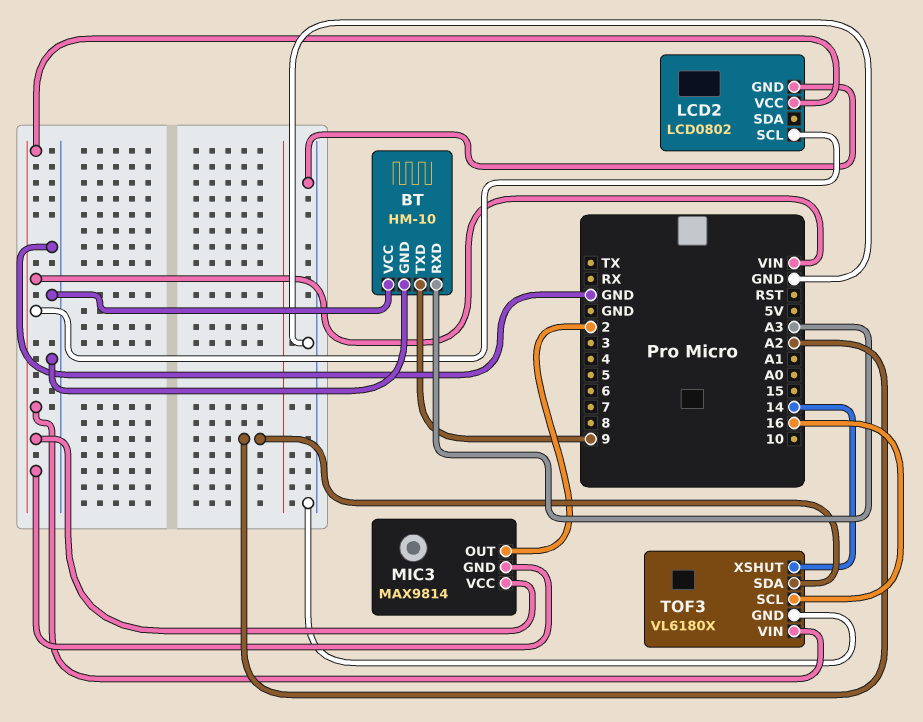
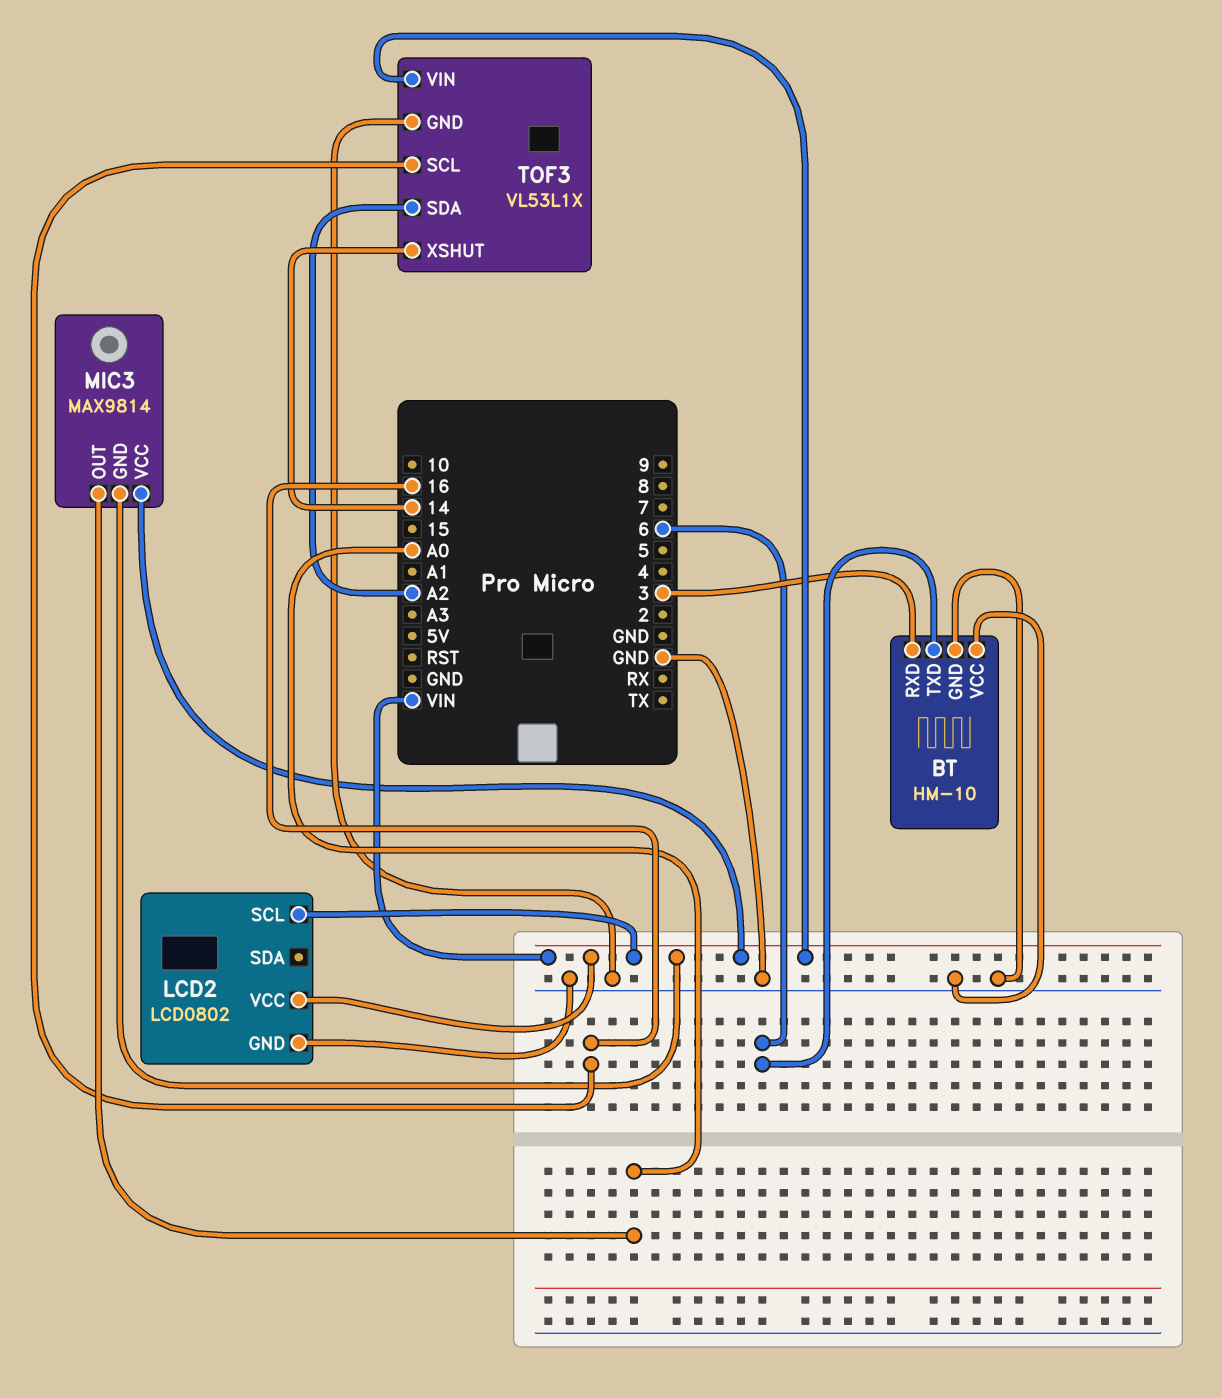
BT pin RXD: A3 -> 3
BT pin TXD: 9 -> 6
MIC3 pin OUT: 2 -> A0
TOF3: VL6180X -> VL53L1X

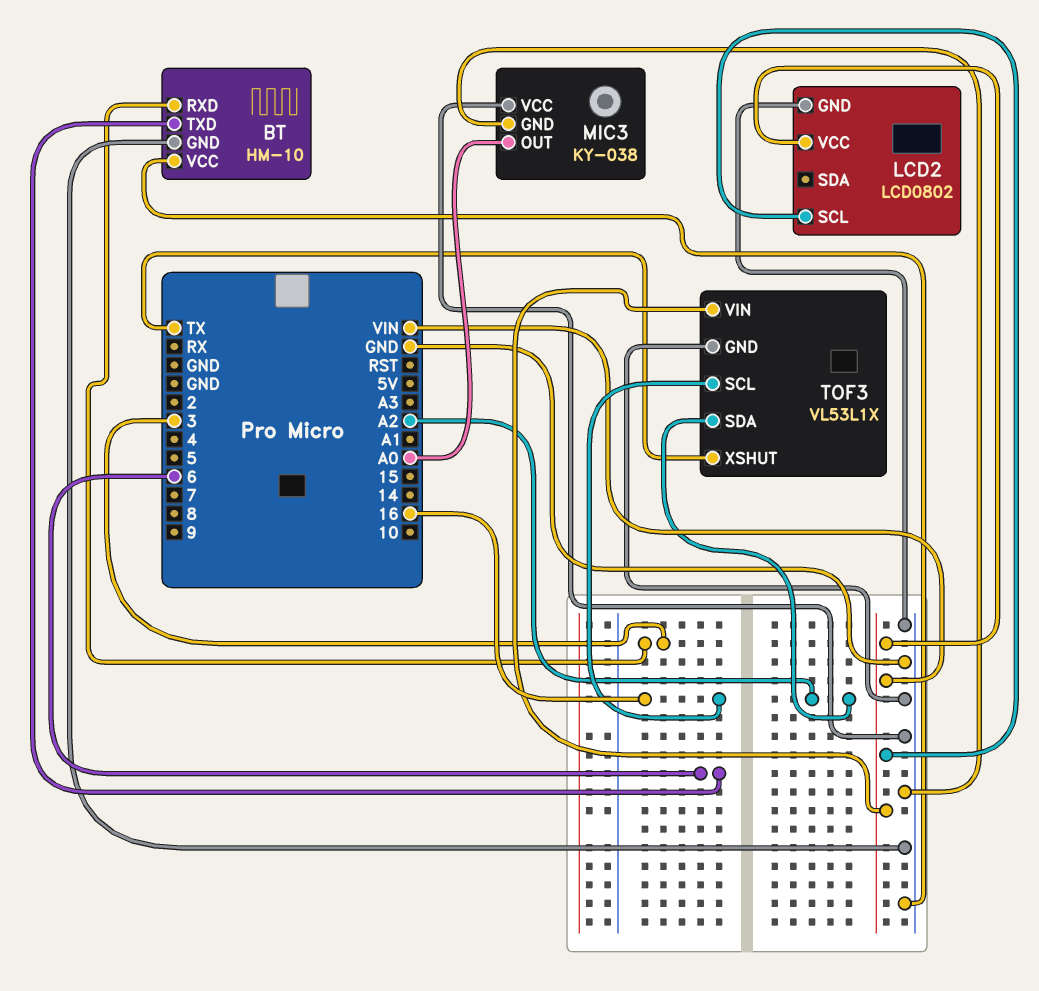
MIC3: MAX9814 -> KY-038
MIC3 pin GND: VIN -> GND
MIC3 pin VCC: VIN -> GND
TOF3 pin XSHUT: 14 -> TX

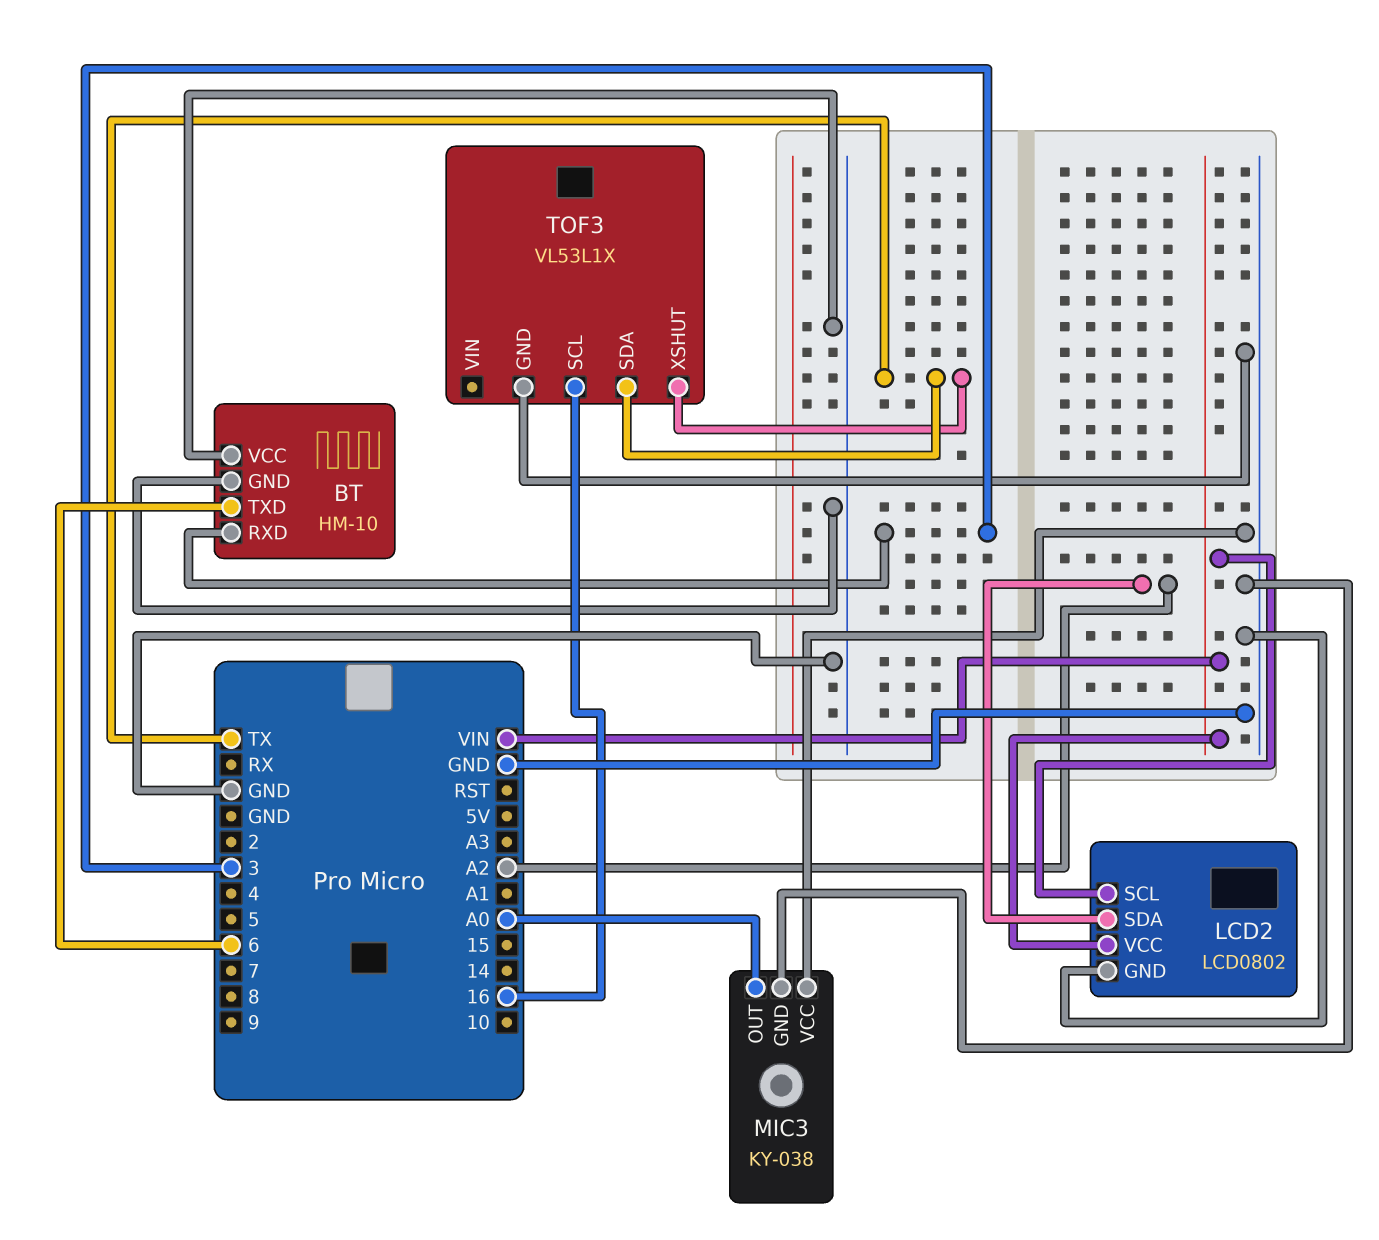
LCD2 pin SDA: none -> A2
TOF3 pin SDA: A2 -> TX
TOF3 pin VIN: VIN -> none

